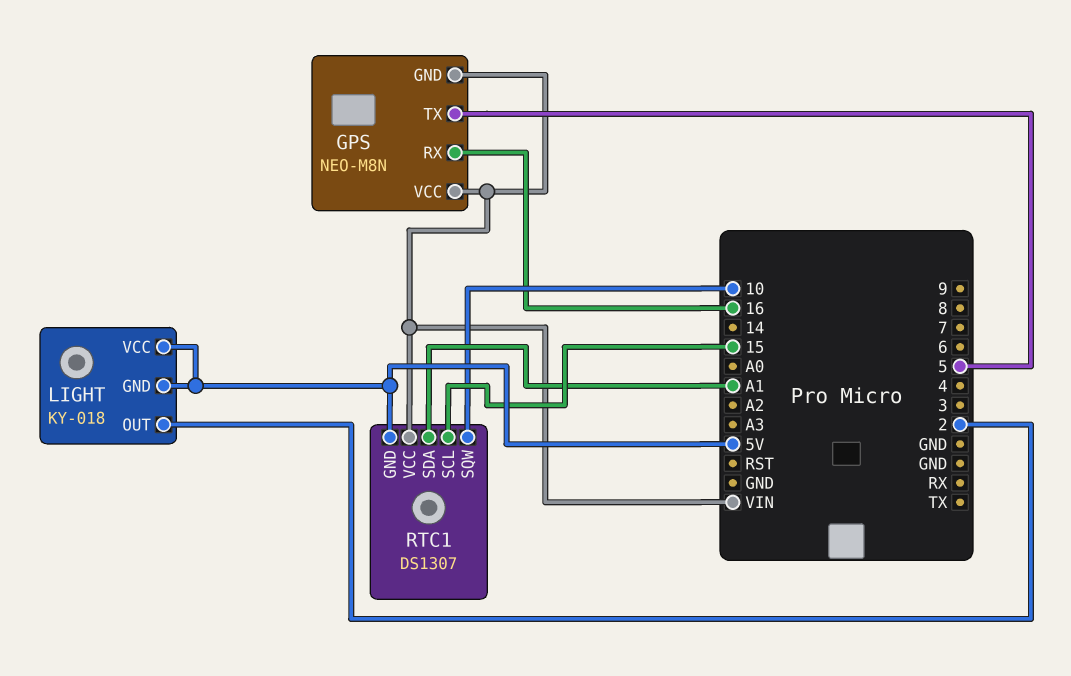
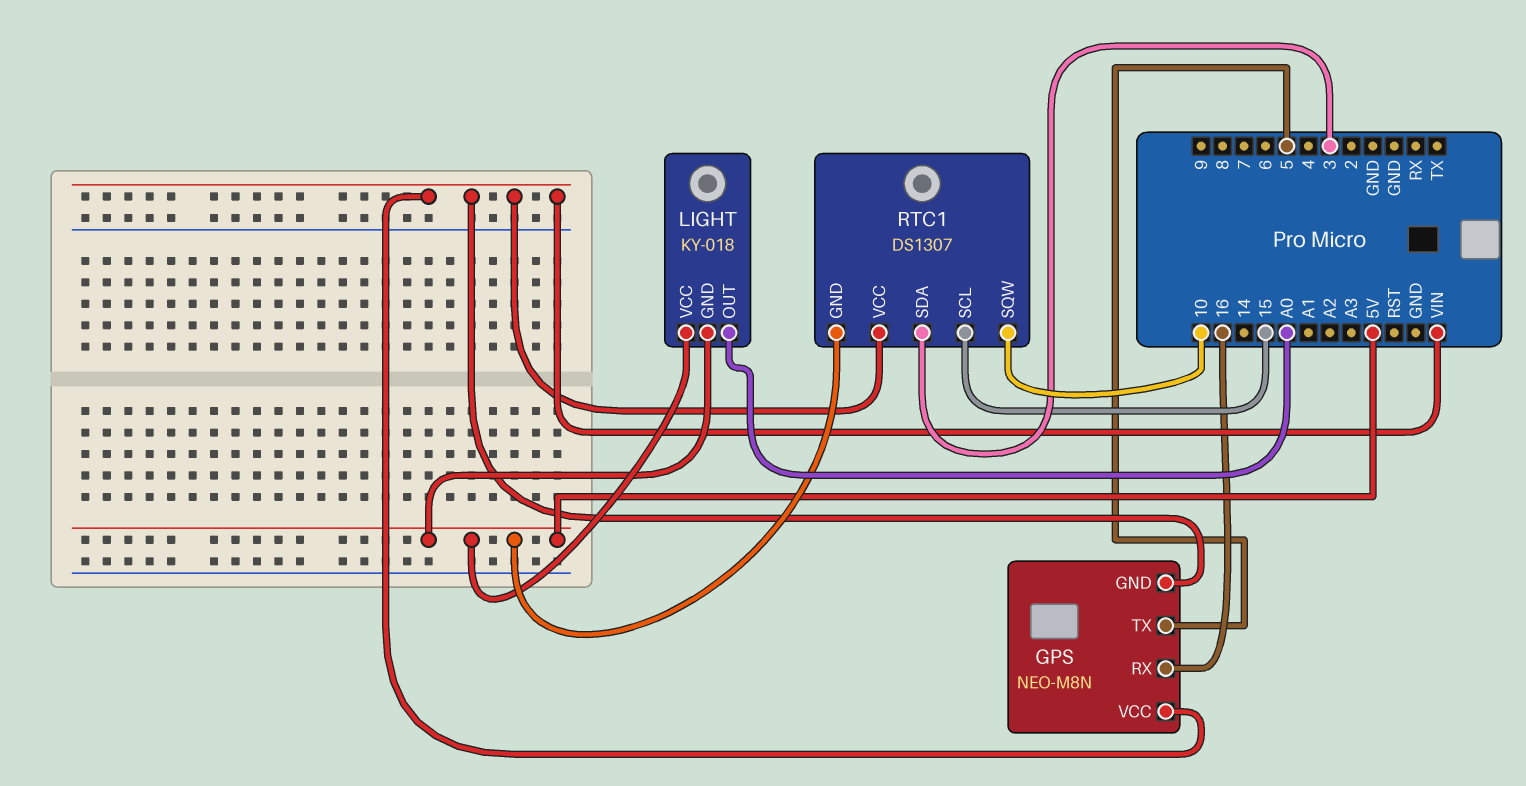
LIGHT pin OUT: 2 -> A0
RTC1 pin SDA: A1 -> 3

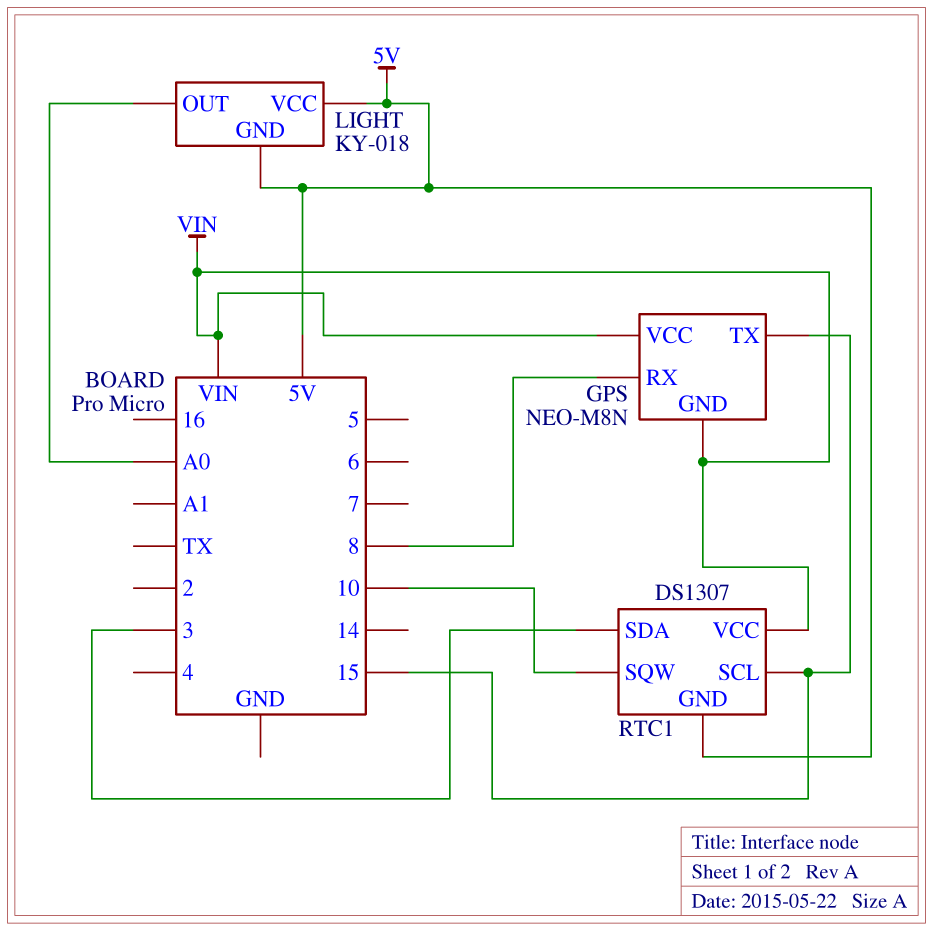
GPS pin RX: 16 -> 8
GPS pin TX: 5 -> 15

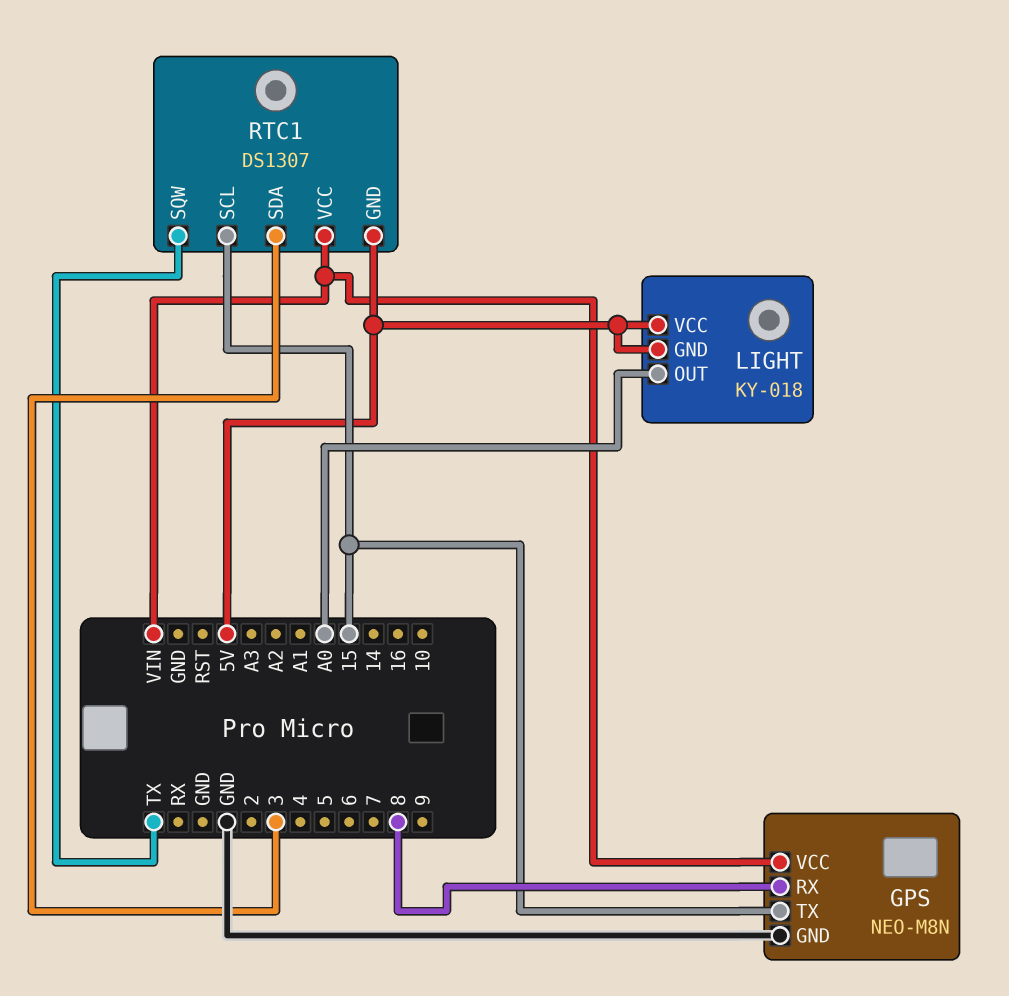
GPS pin GND: VIN -> GND
RTC1 pin SQW: 10 -> TX

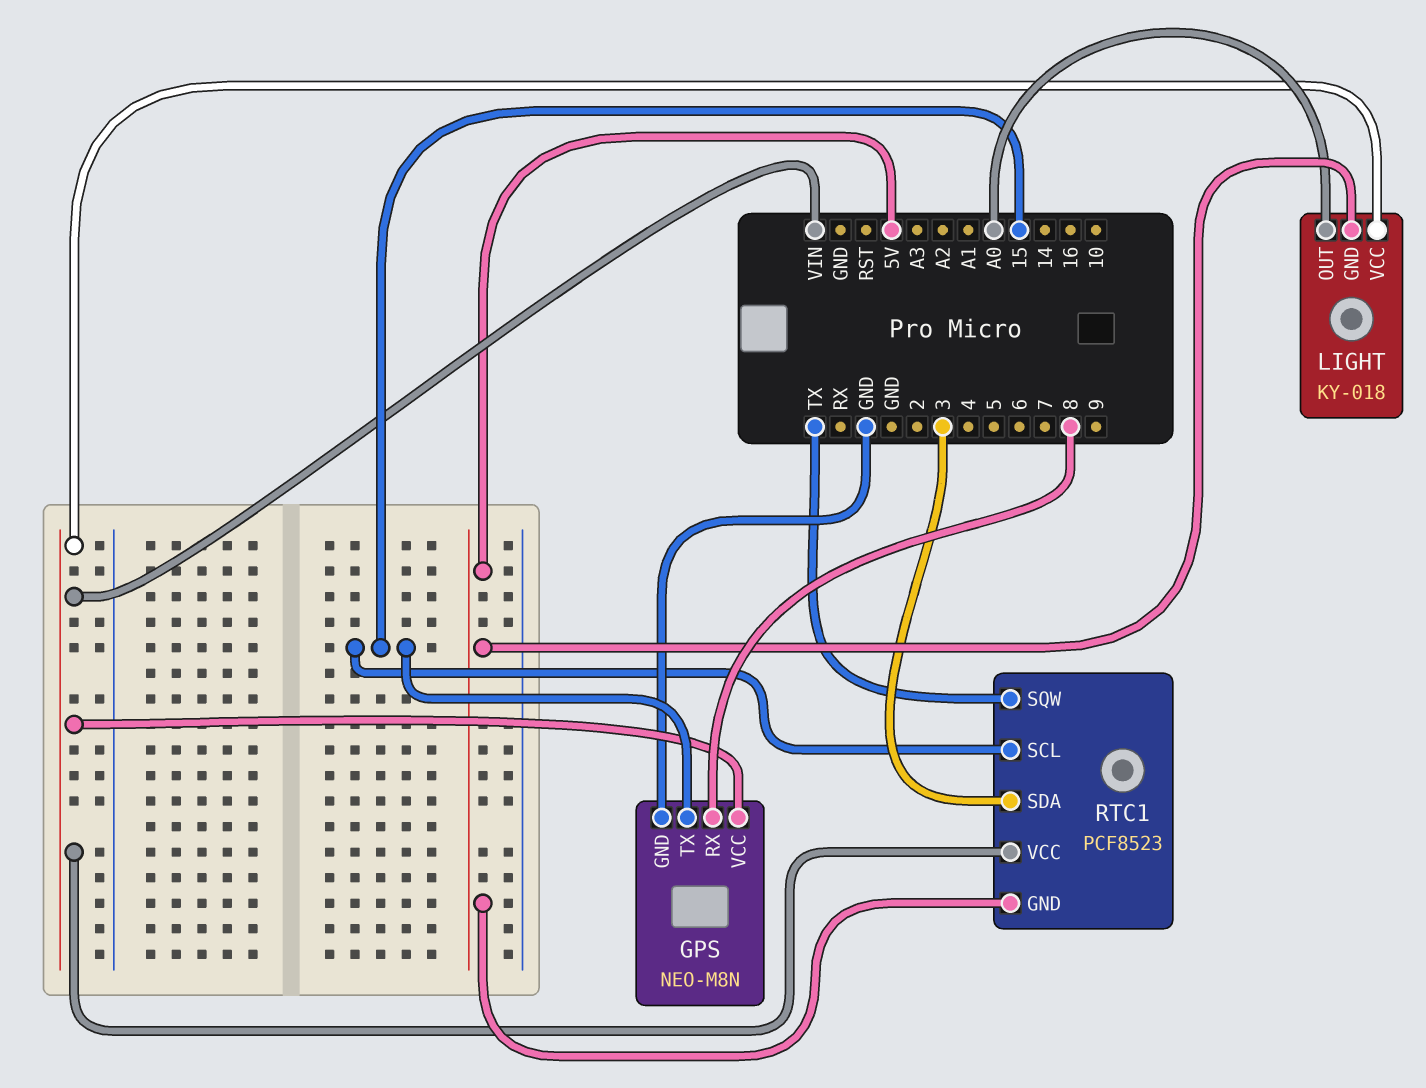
LIGHT pin VCC: 5V -> VIN
RTC1: DS1307 -> PCF8523

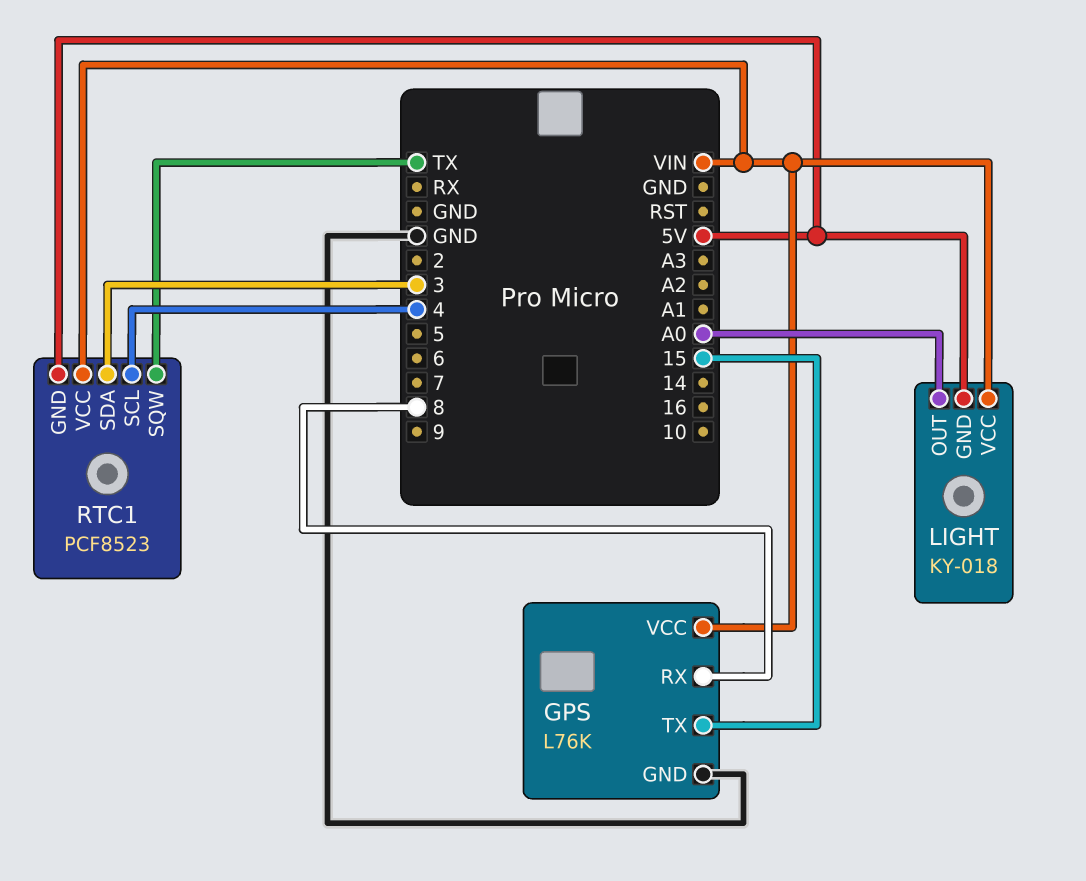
GPS: NEO-M8N -> L76K
RTC1 pin SCL: 15 -> 4

